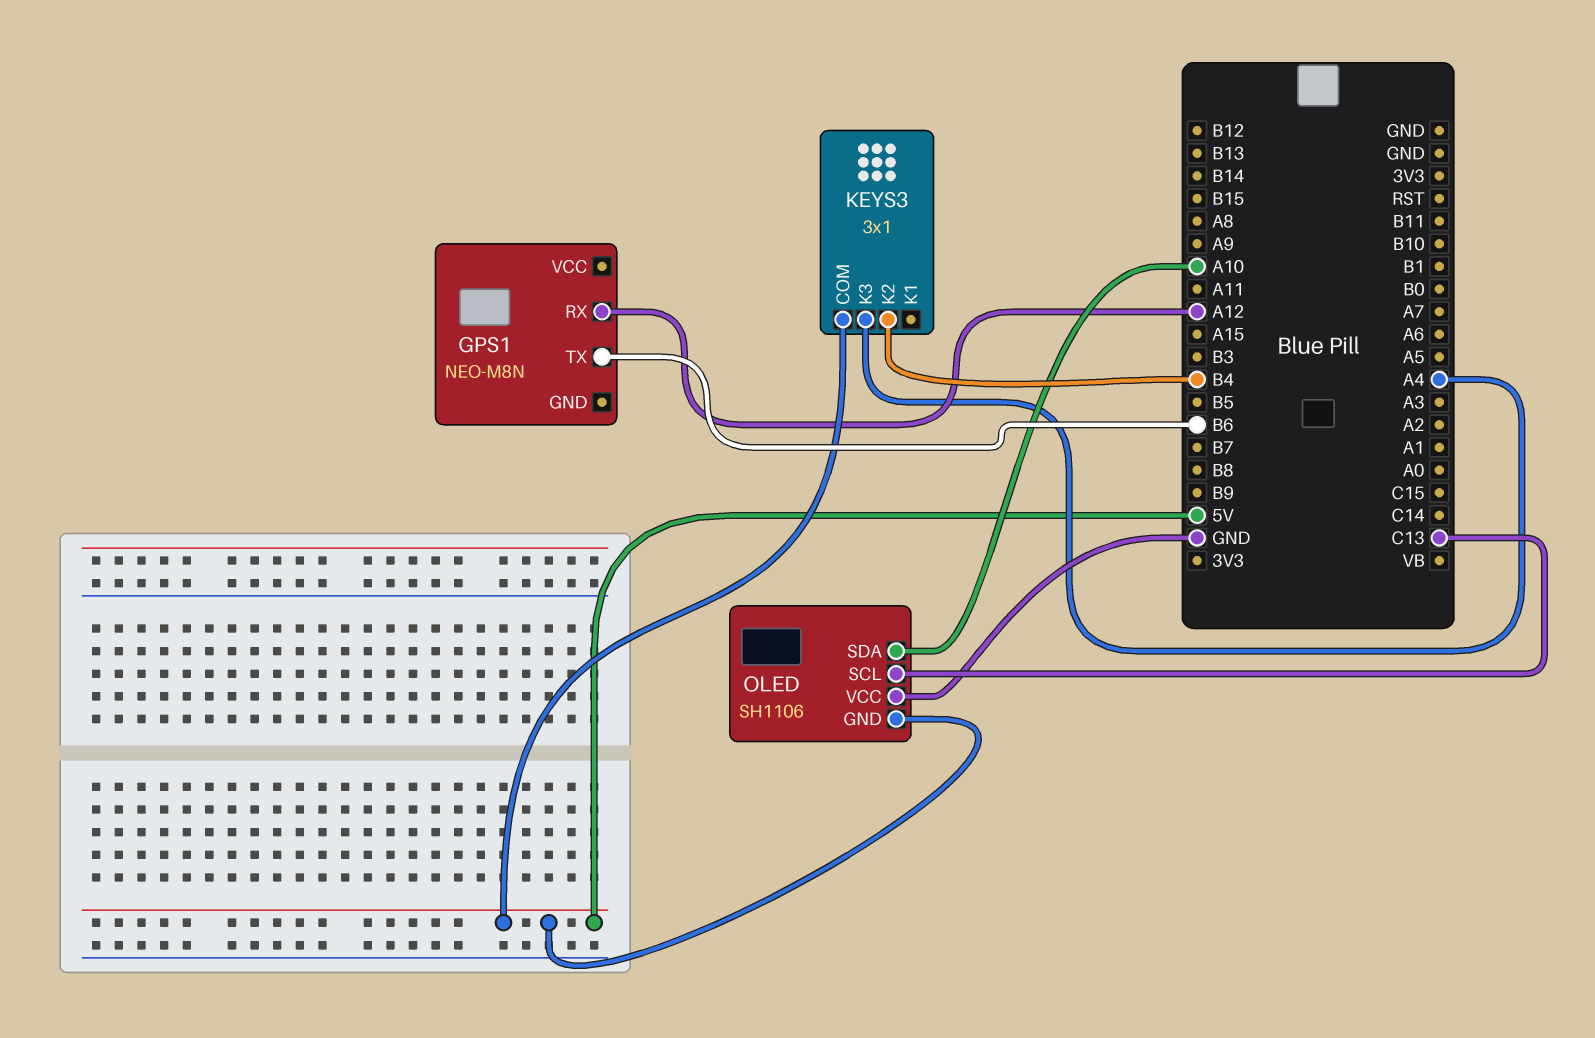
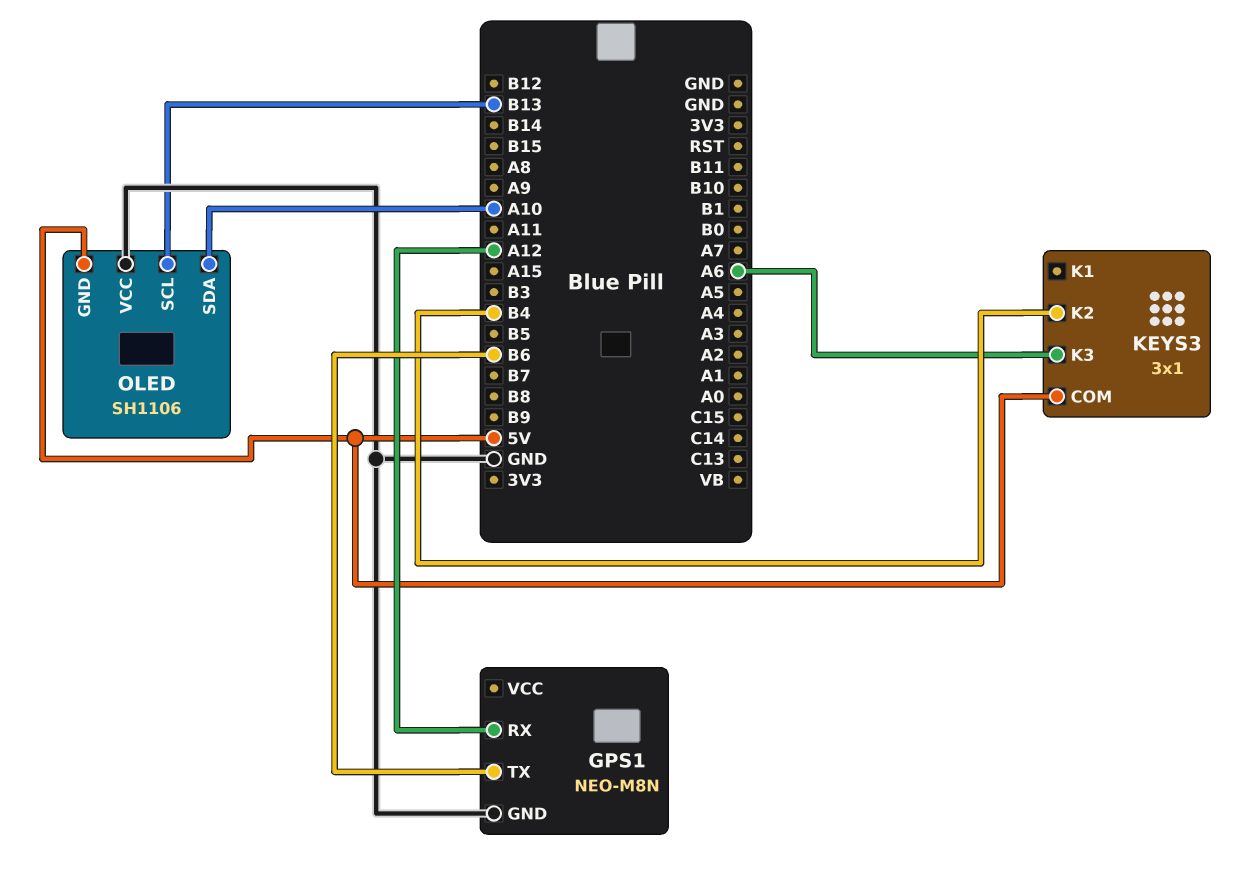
GPS1 pin GND: none -> GND
KEYS3 pin K3: A4 -> A6
OLED pin SCL: C13 -> B13

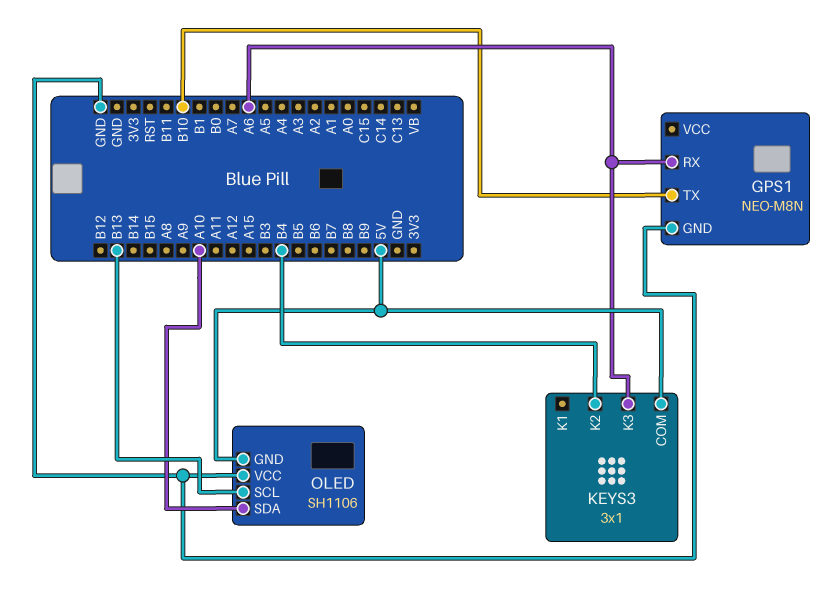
GPS1 pin RX: A12 -> A6
GPS1 pin TX: B6 -> B10

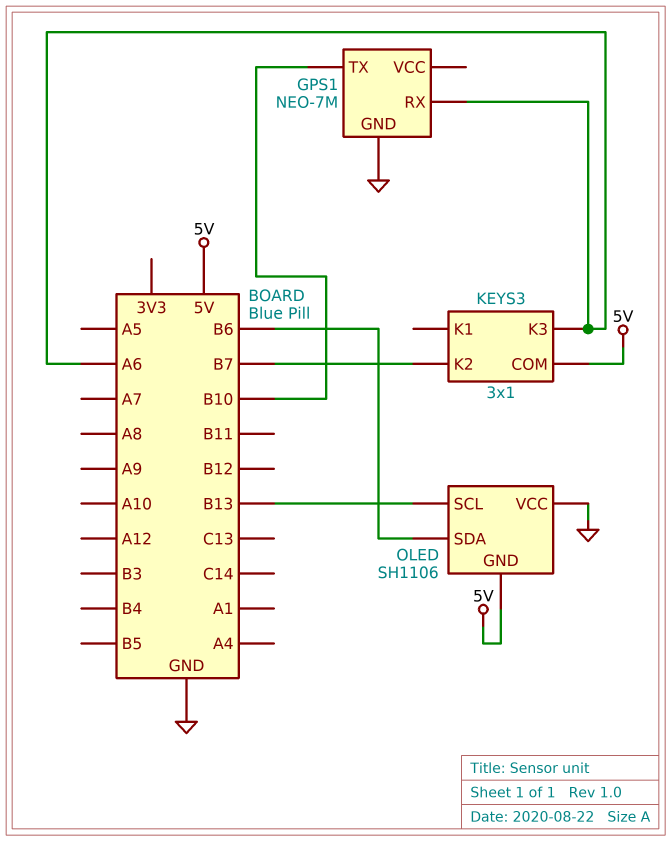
GPS1: NEO-M8N -> NEO-7M
KEYS3 pin K2: B4 -> B7
OLED pin SDA: A10 -> B6

